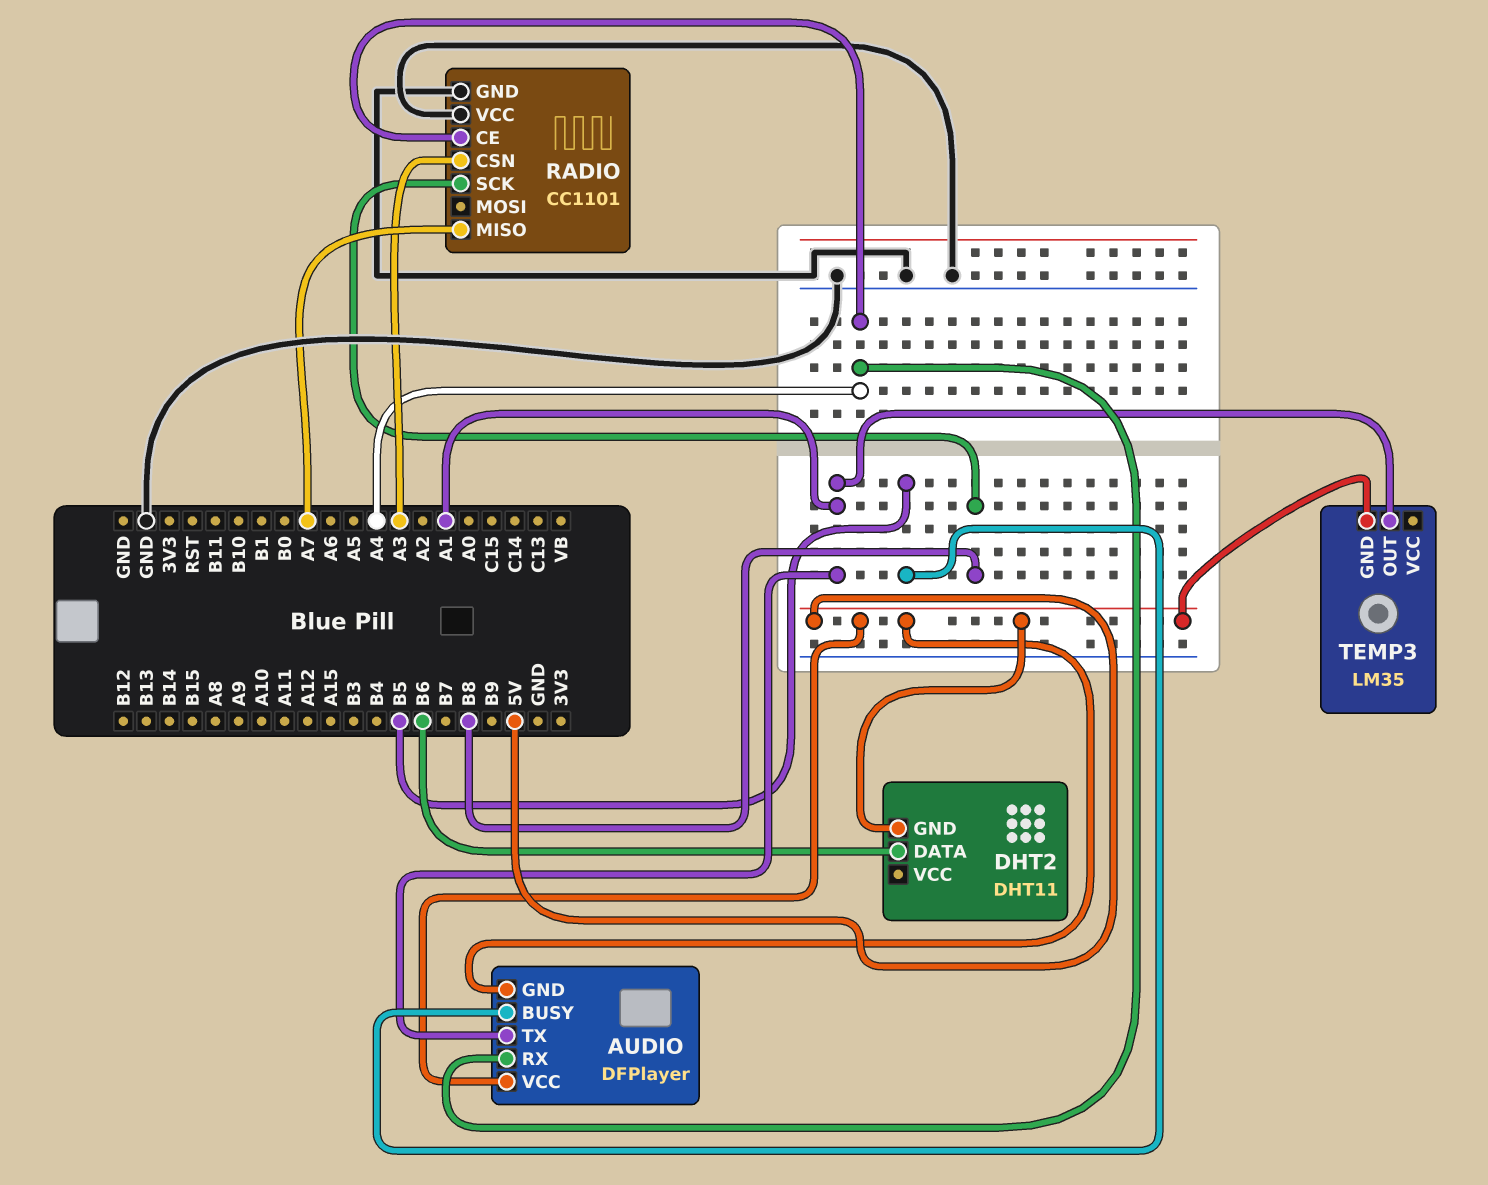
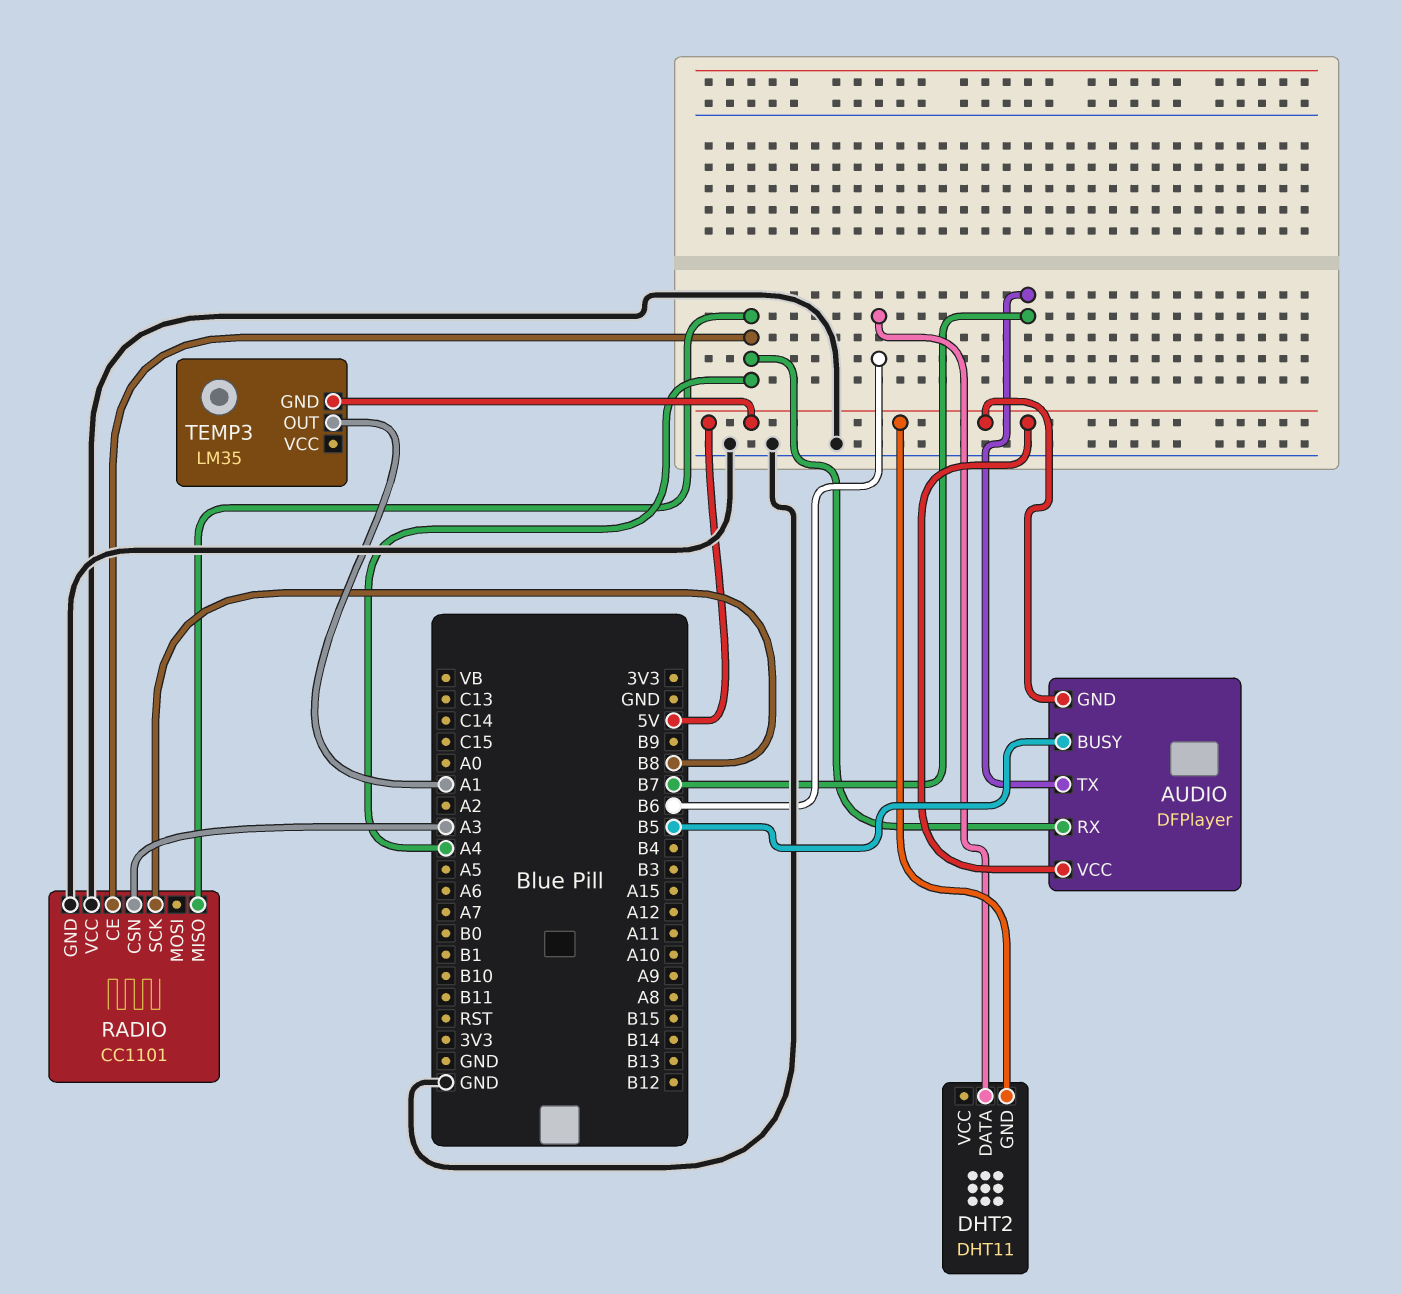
AUDIO pin TX: A1 -> B7
RADIO pin MISO: A7 -> A4

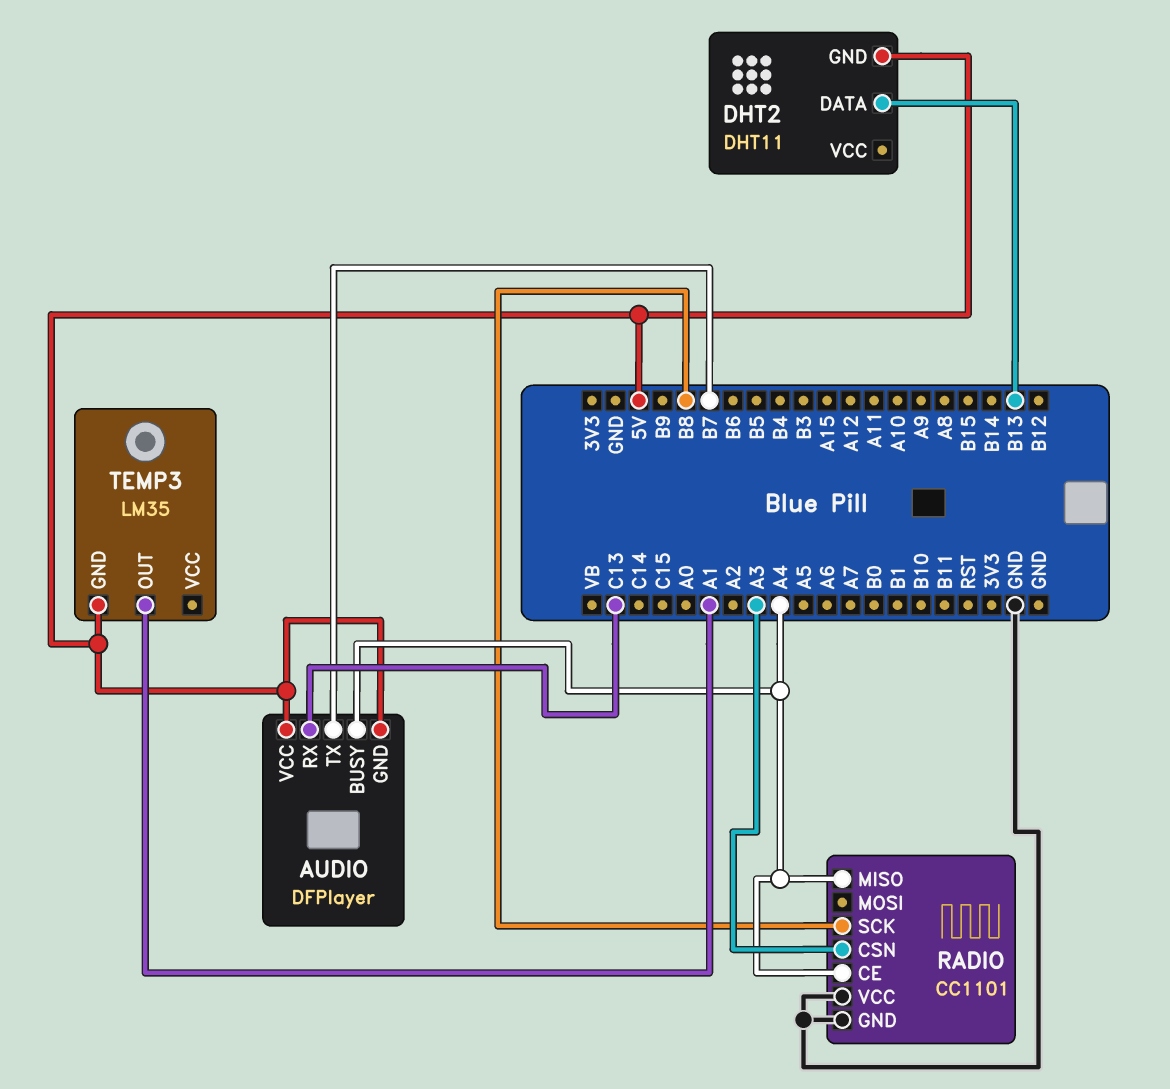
AUDIO pin BUSY: B5 -> A4
AUDIO pin RX: A4 -> C13
DHT2 pin DATA: B6 -> B13

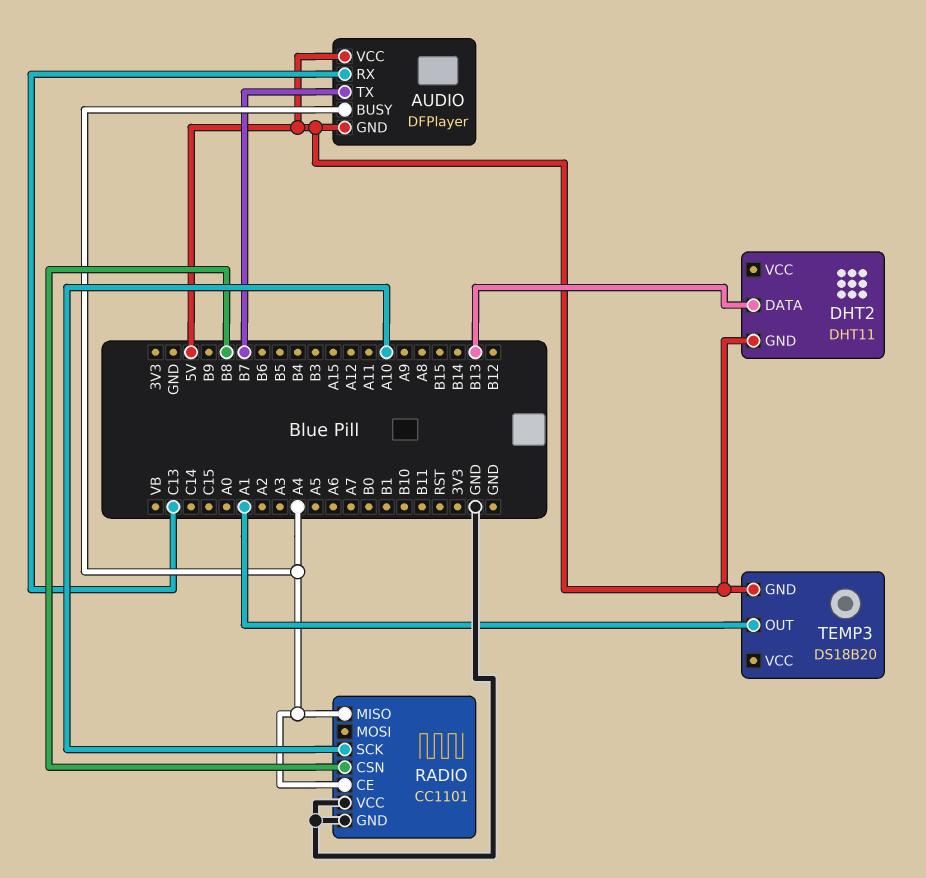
RADIO pin CSN: A3 -> B8
RADIO pin SCK: B8 -> A10
TEMP3: LM35 -> DS18B20

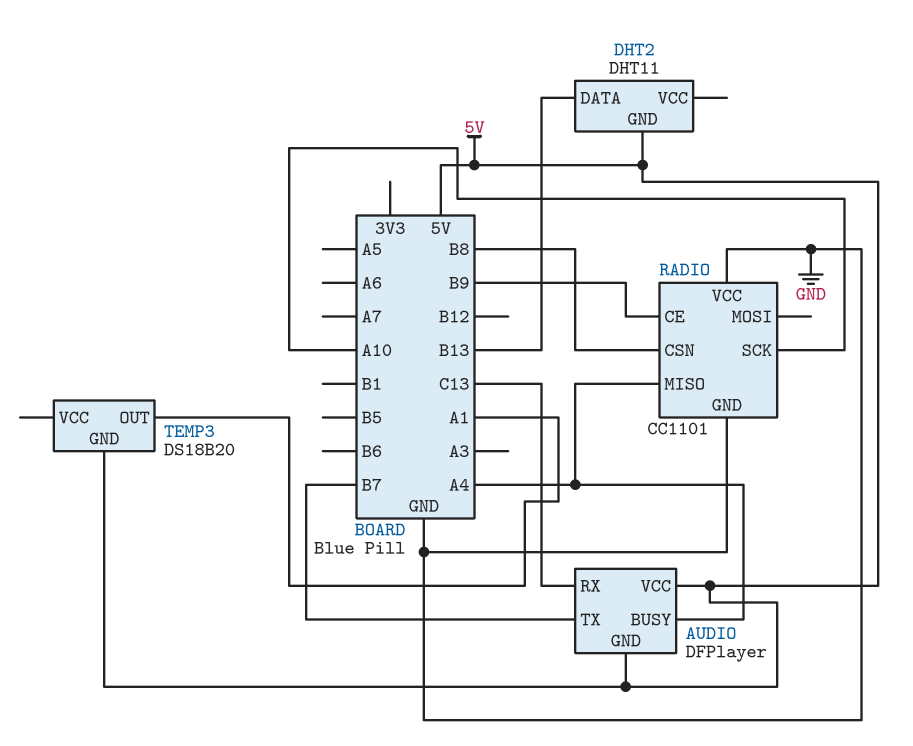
RADIO pin CE: A4 -> B9

